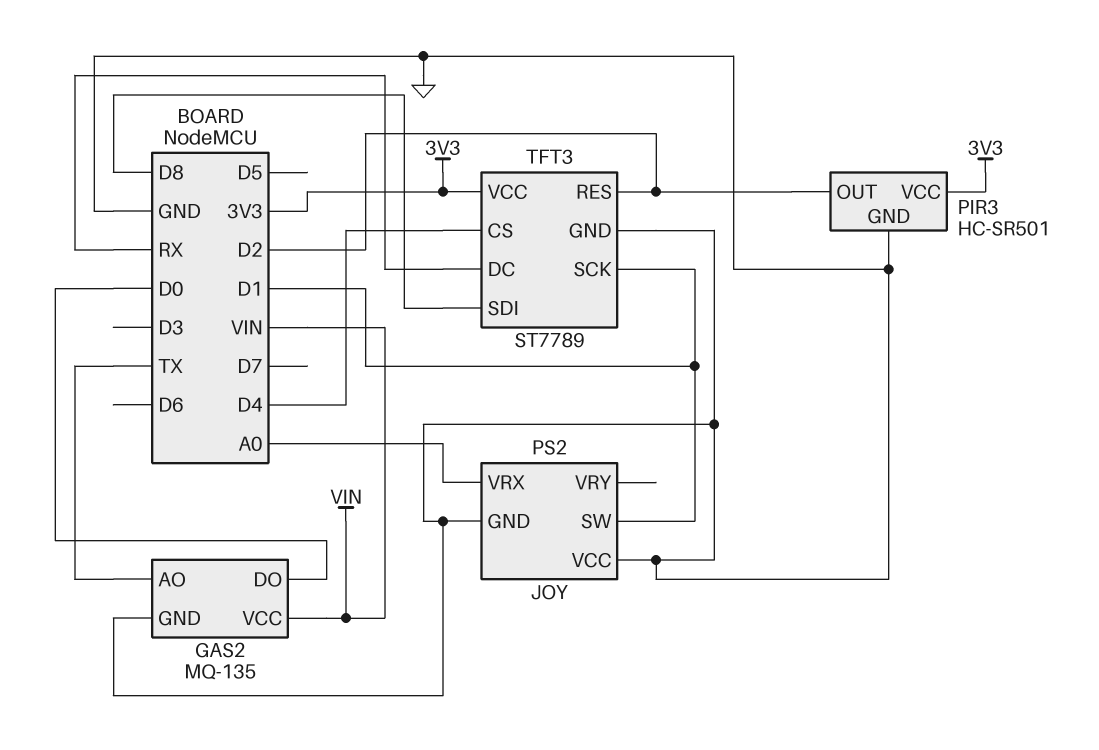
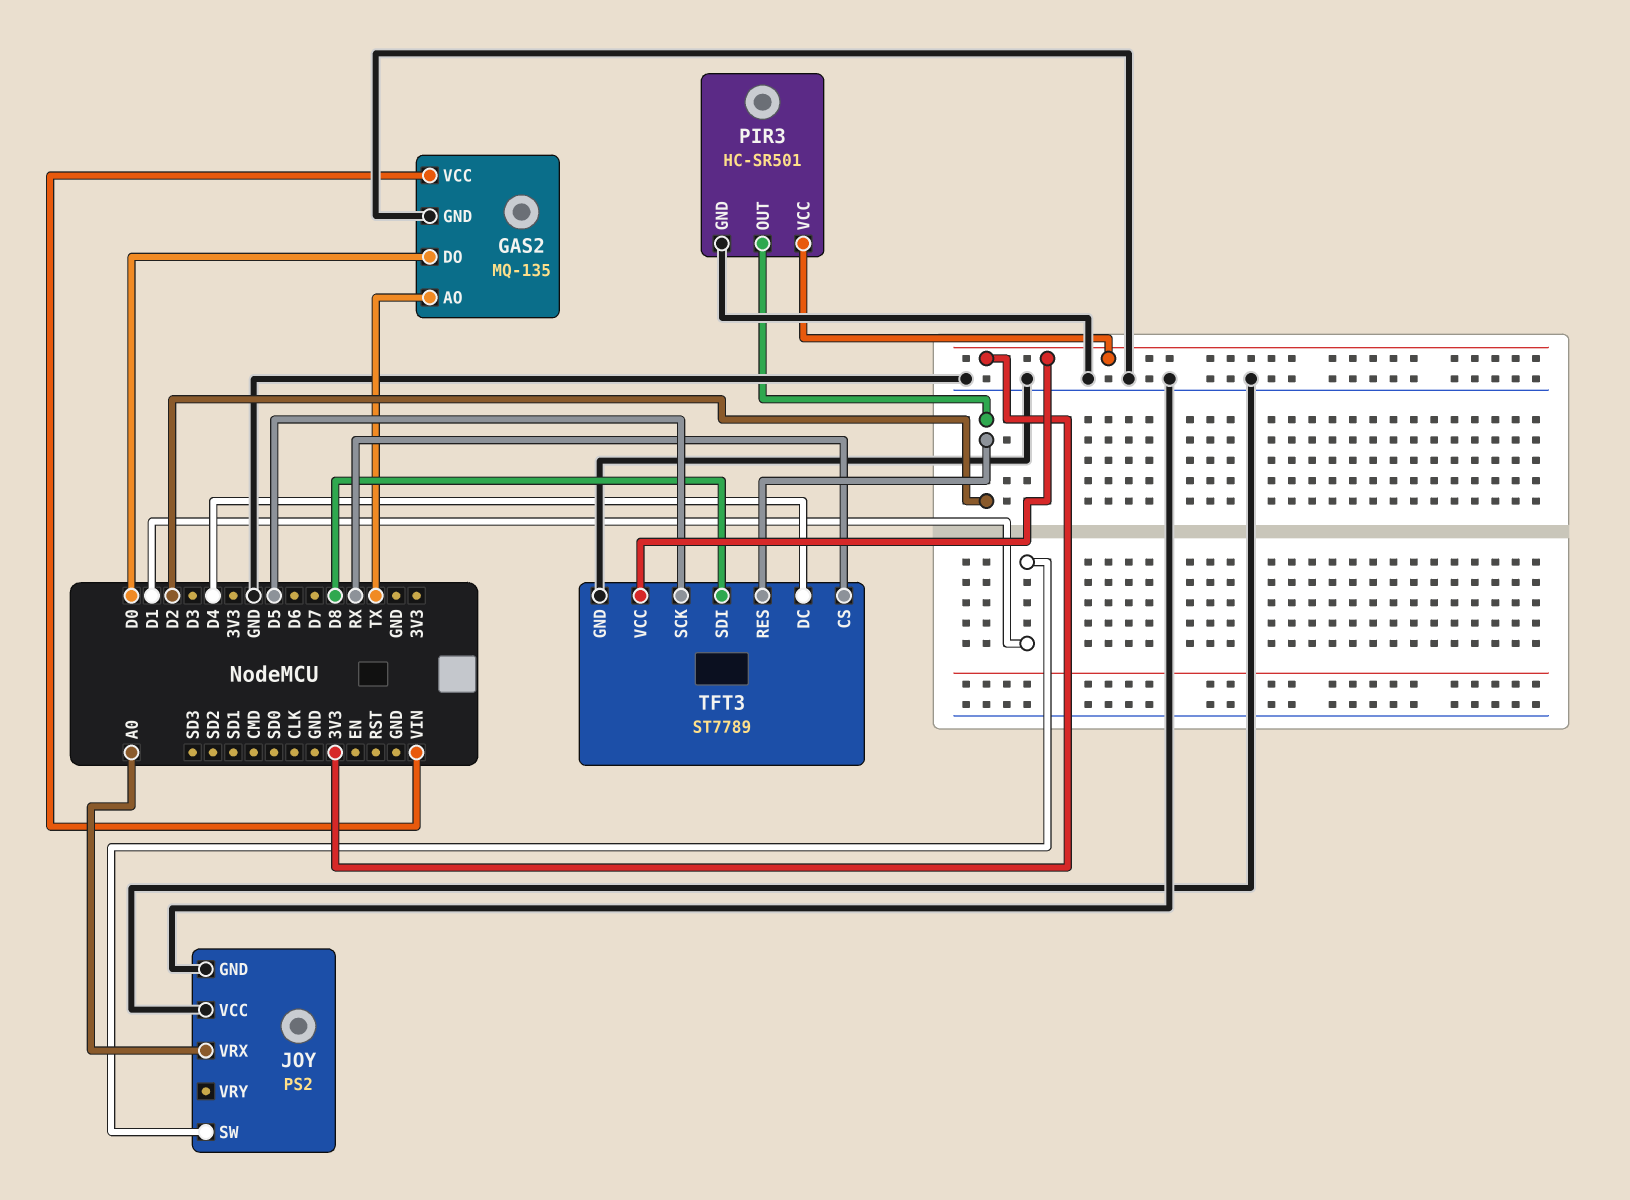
TFT3 pin CS: D4 -> RX
TFT3 pin DC: RX -> D4
TFT3 pin SCK: D1 -> D5

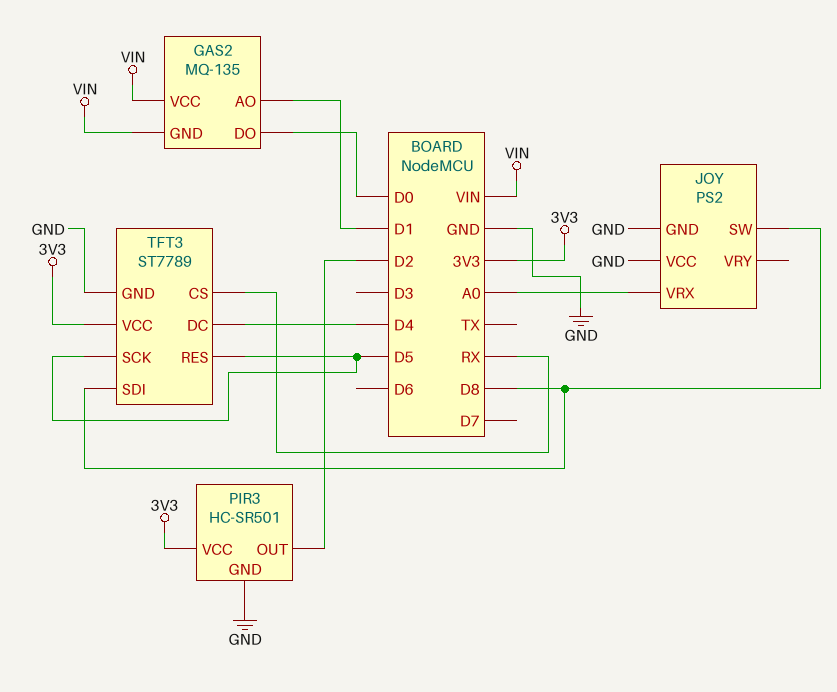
GAS2 pin AO: TX -> D1
GAS2 pin GND: GND -> VIN
JOY pin SW: D1 -> D8
TFT3 pin RES: D2 -> D5

